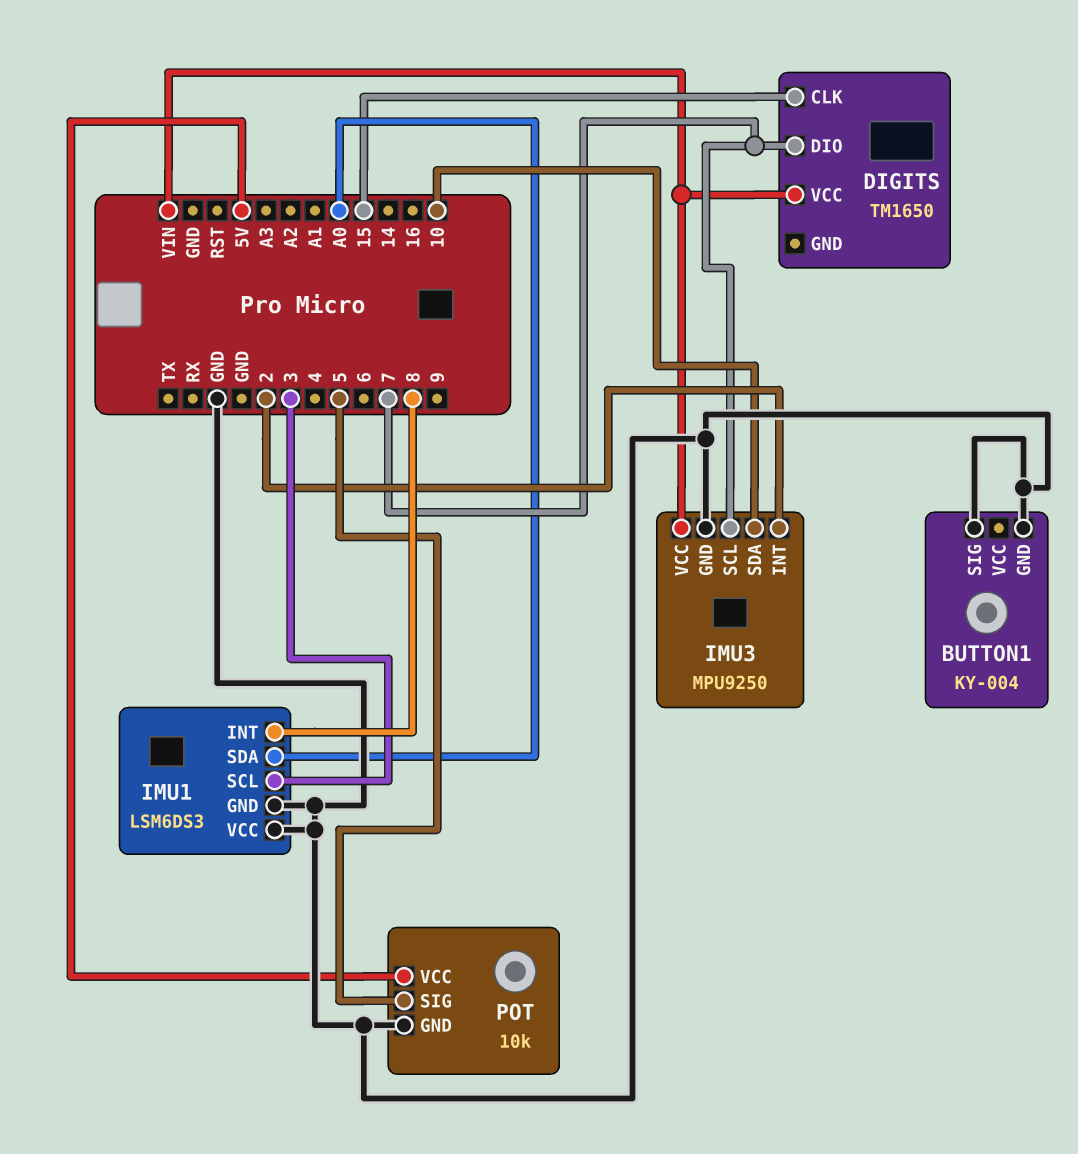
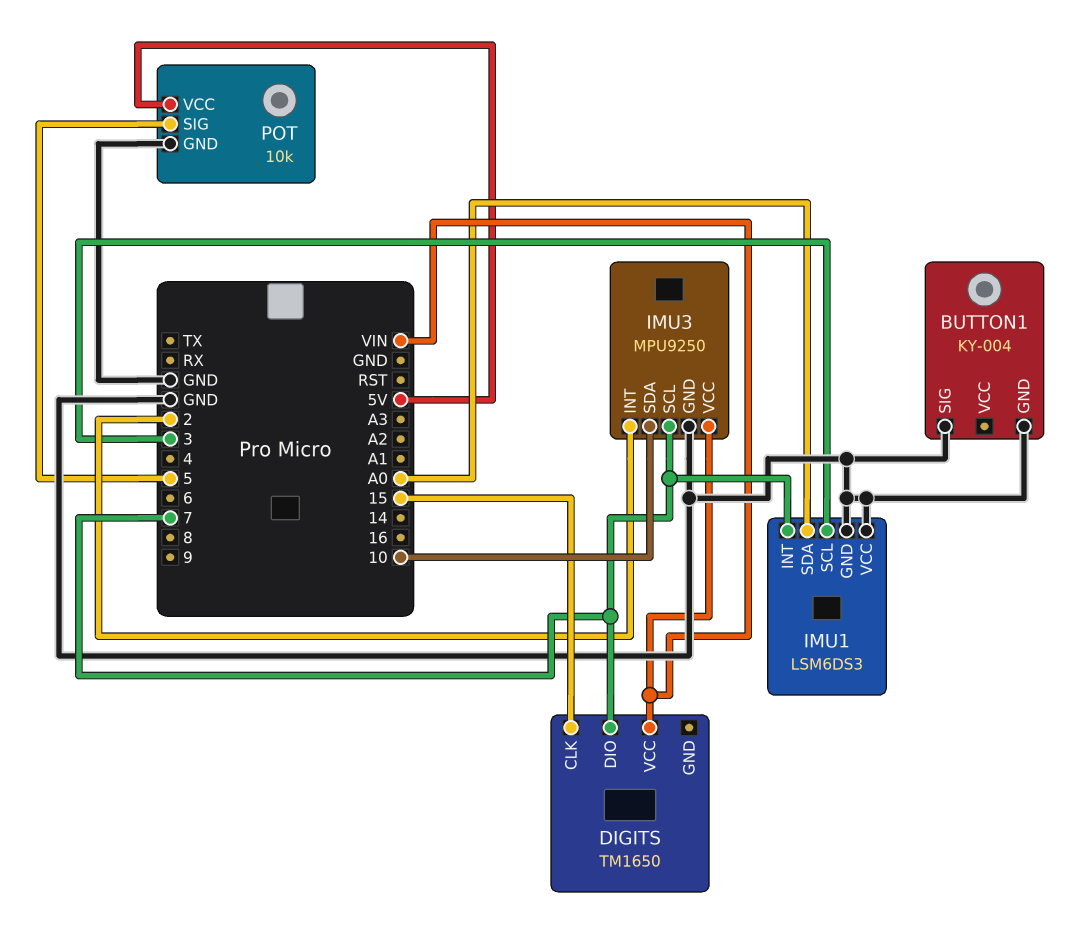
IMU1 pin INT: 8 -> 7

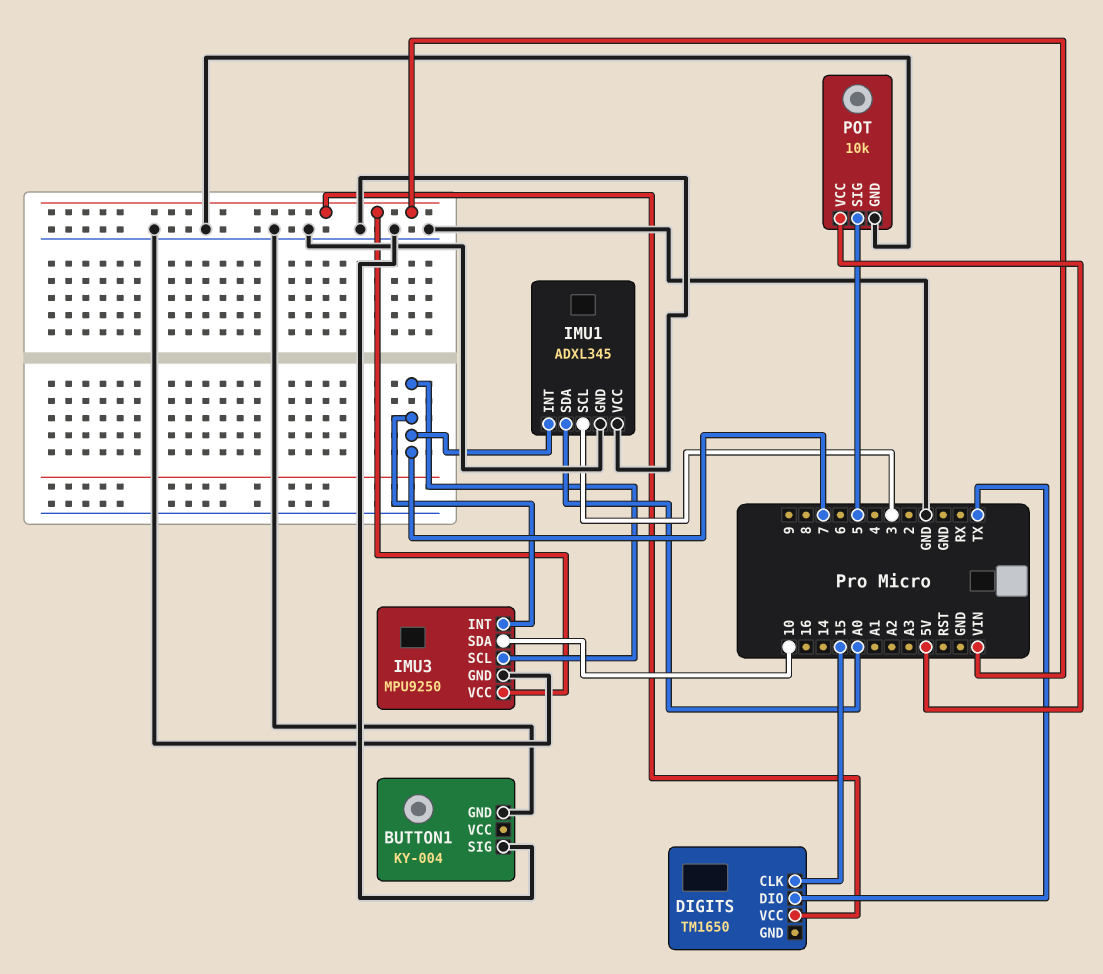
DIGITS pin DIO: 7 -> TX
IMU1: LSM6DS3 -> ADXL345
IMU3 pin INT: 2 -> 7

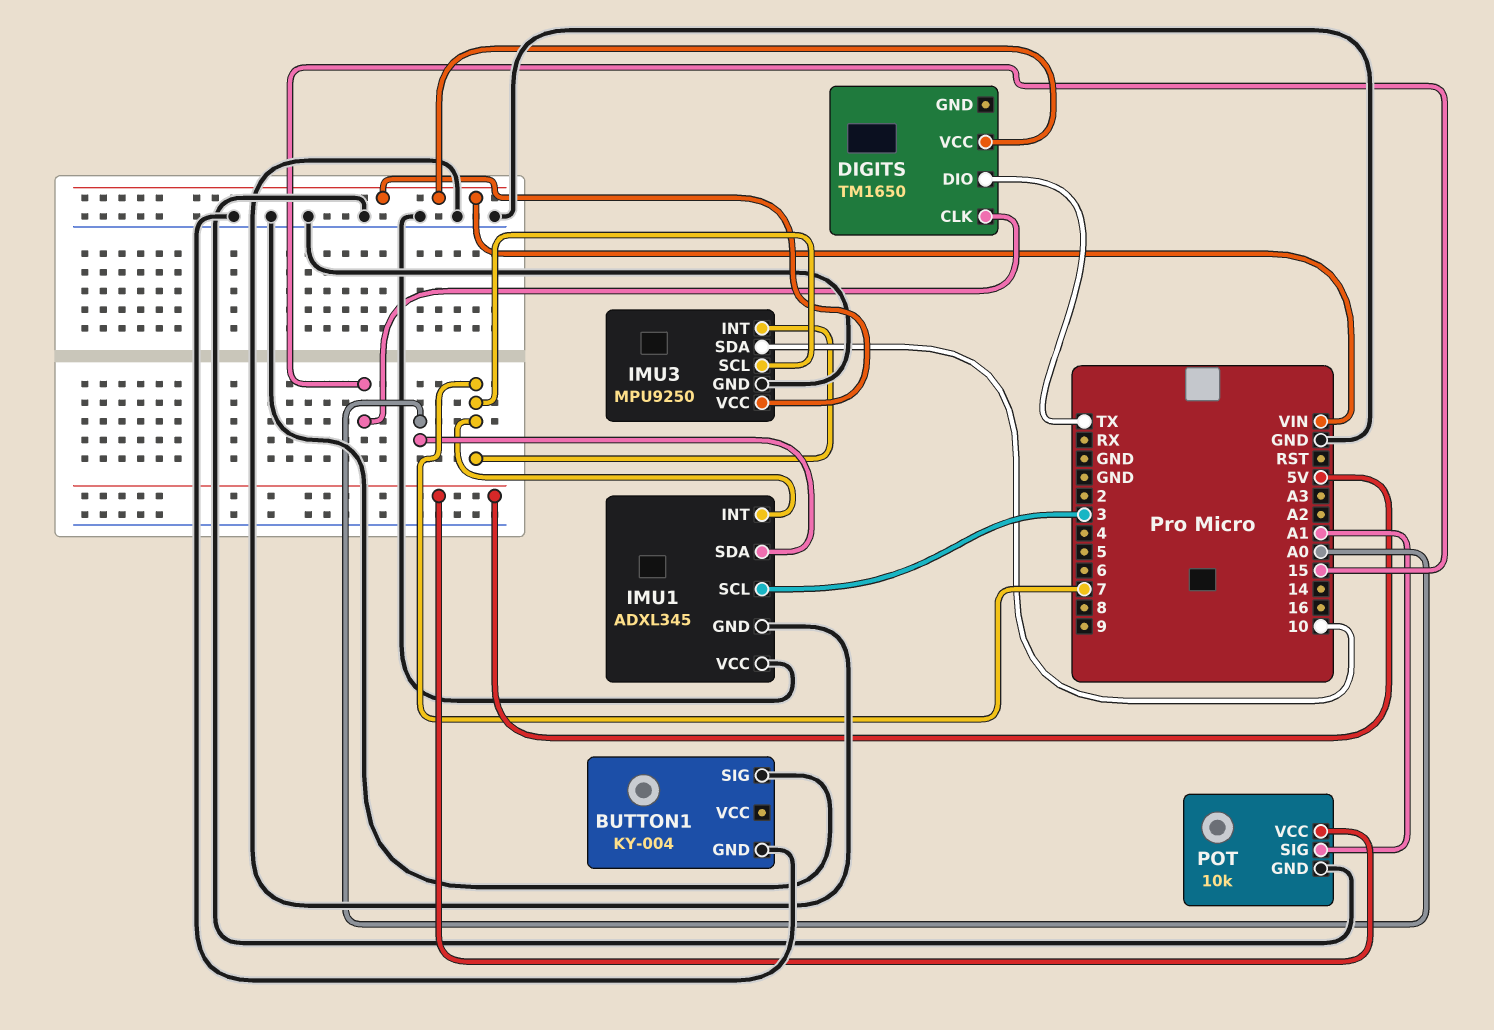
POT pin SIG: 5 -> A1

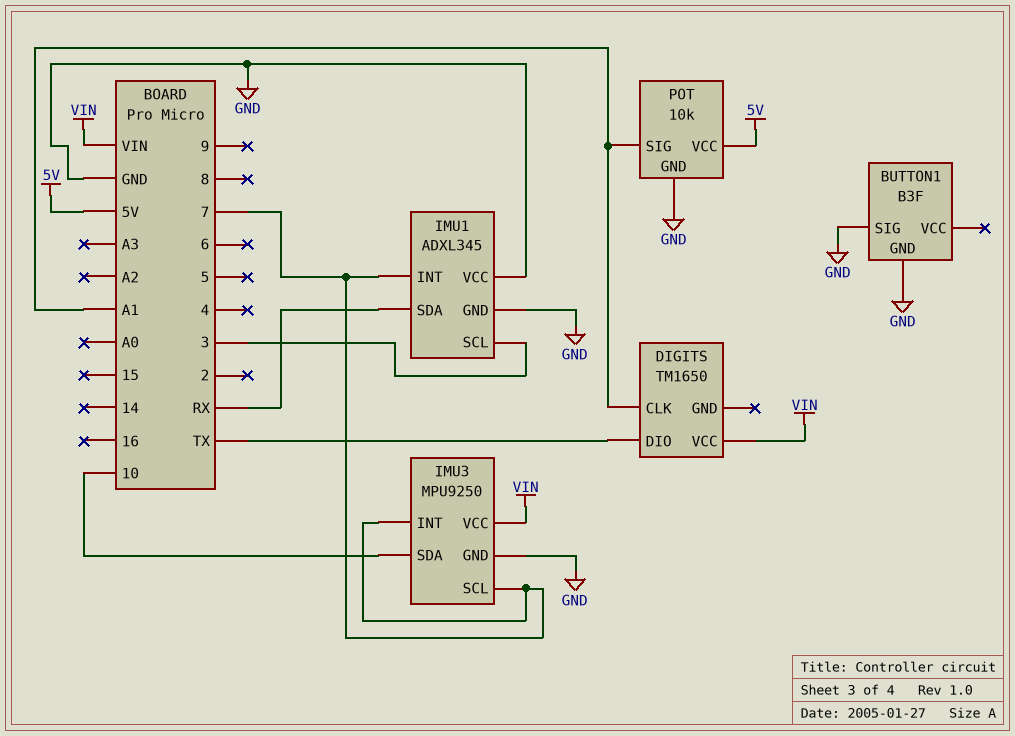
BUTTON1: KY-004 -> B3F
DIGITS pin CLK: 15 -> A1
IMU1 pin SDA: A0 -> RX

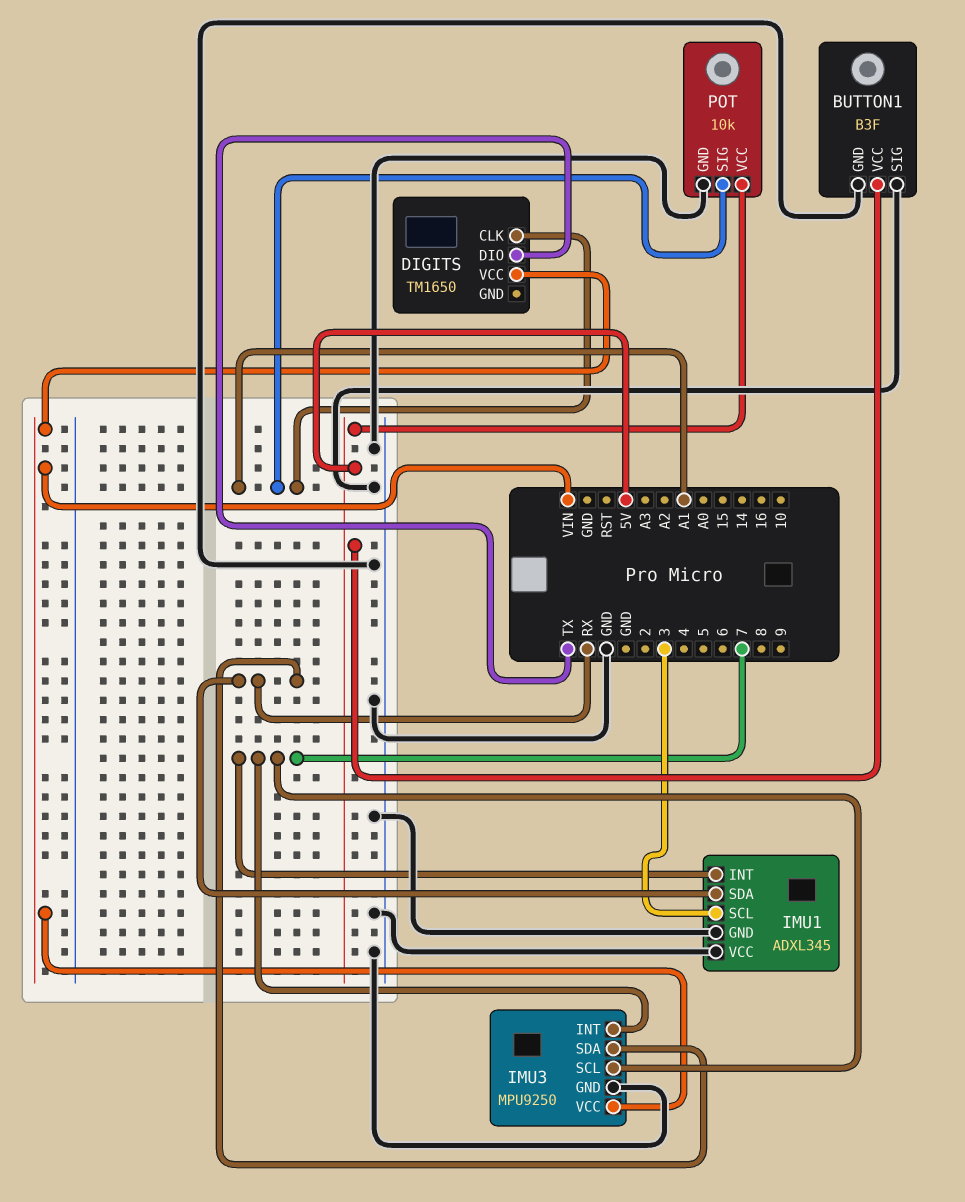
BUTTON1 pin VCC: none -> 5V
IMU3 pin SDA: 10 -> RX

